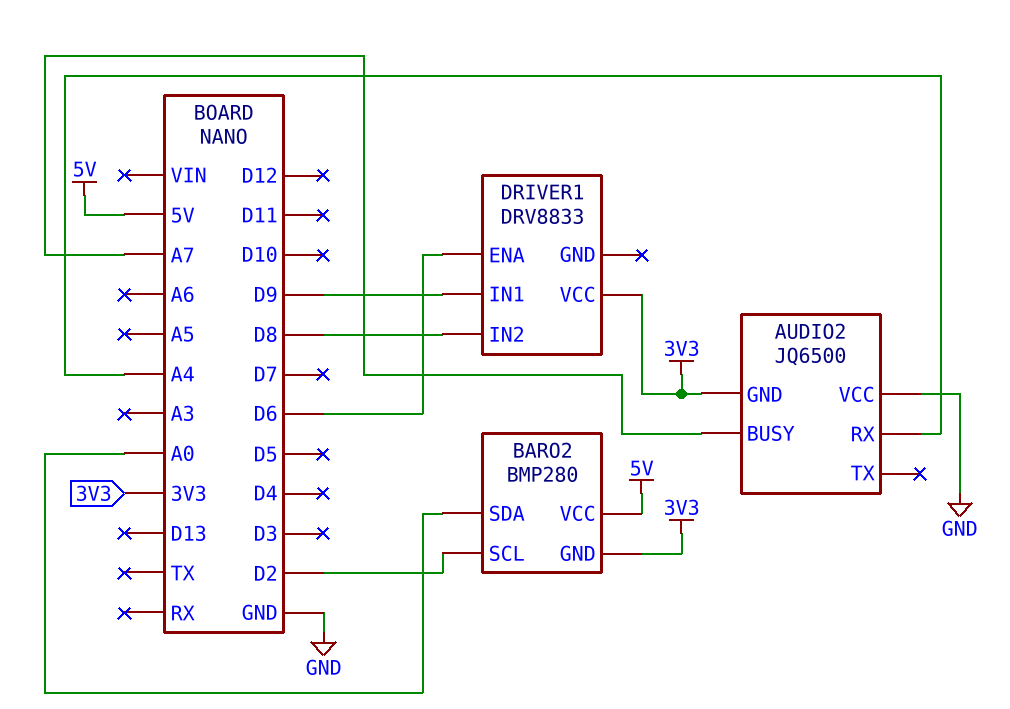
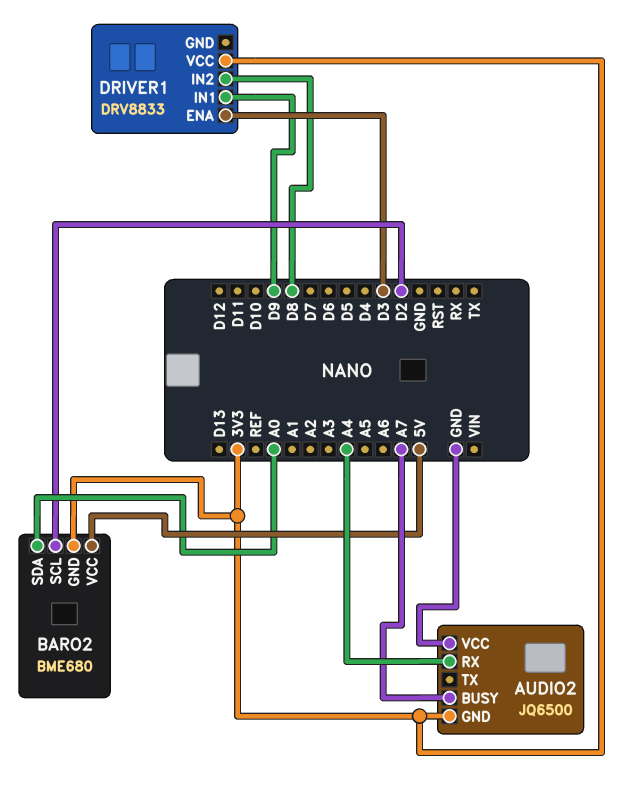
BARO2: BMP280 -> BME680
DRIVER1 pin ENA: D6 -> D3

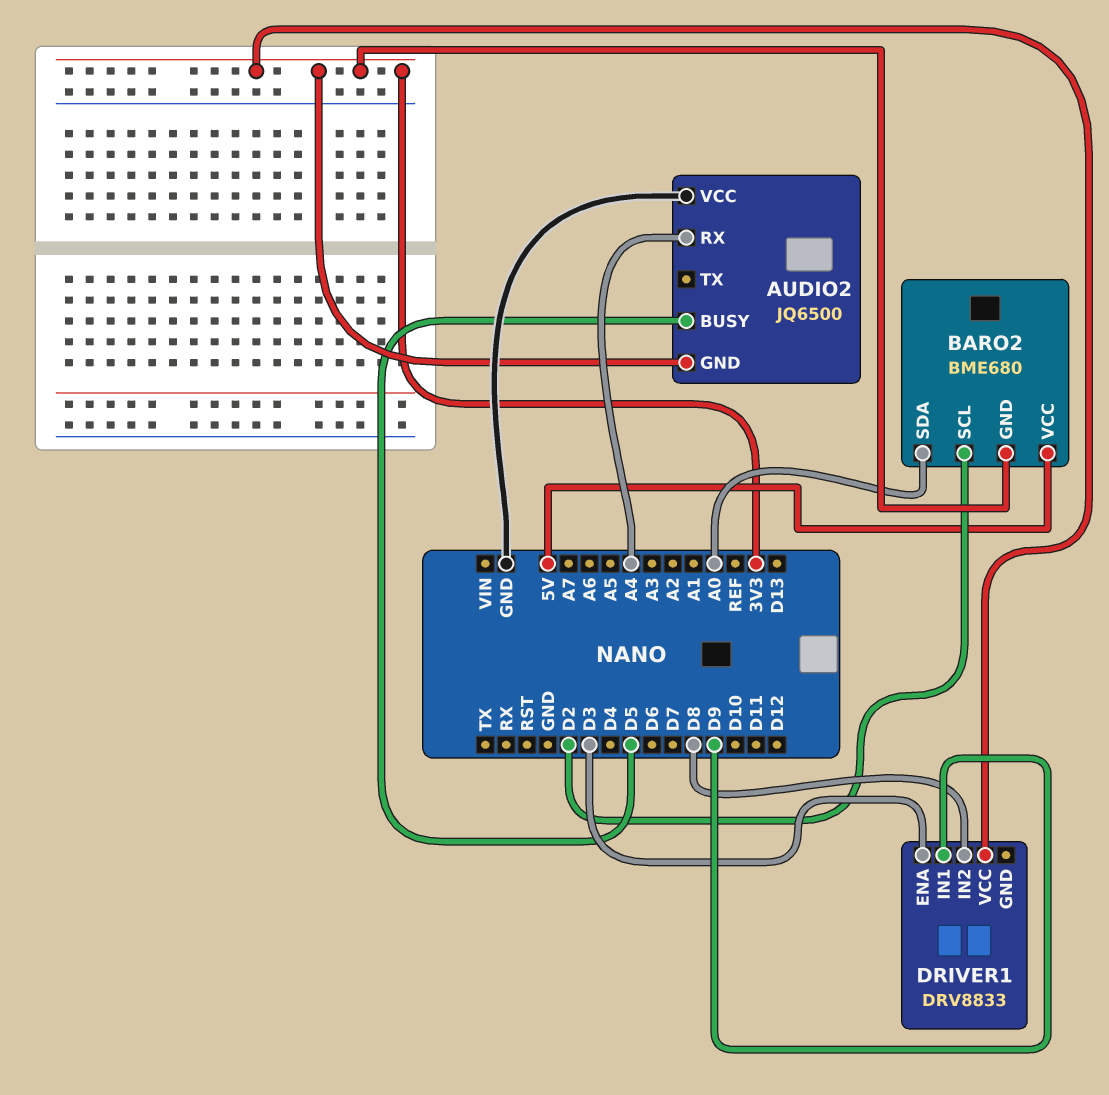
AUDIO2 pin BUSY: A7 -> D5

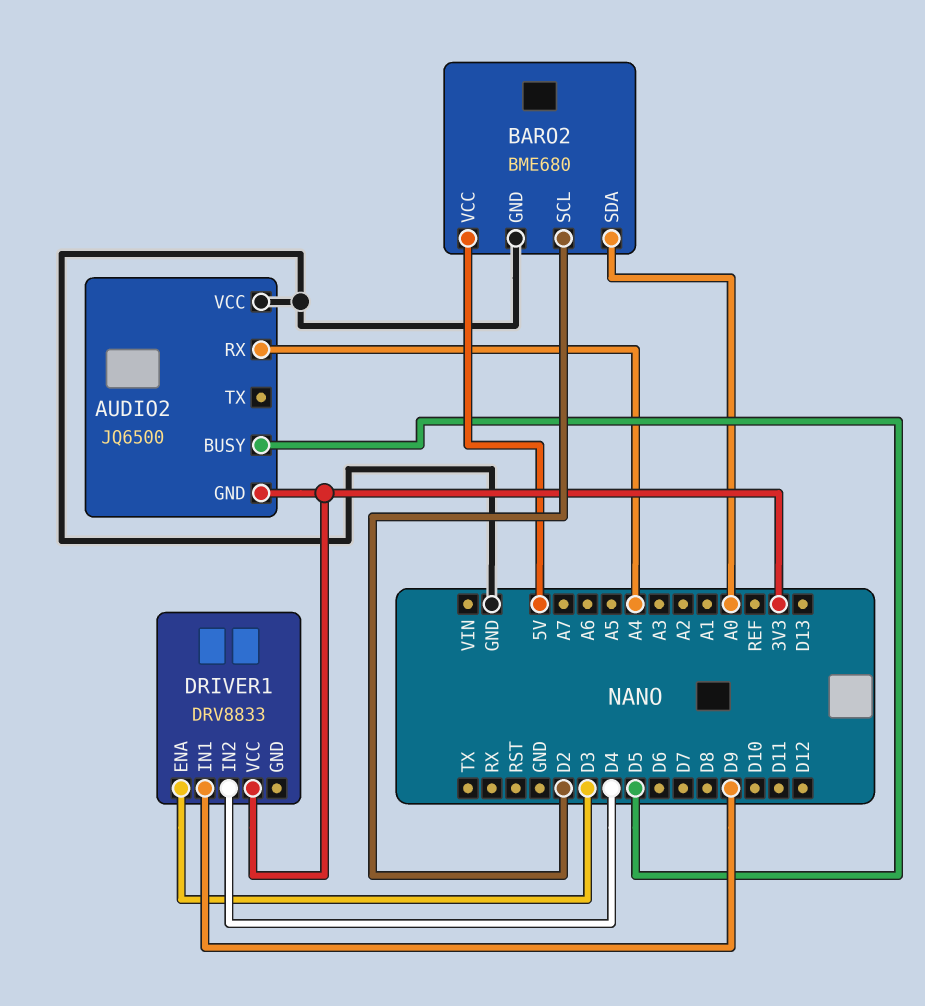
BARO2 pin GND: 3V3 -> GND
DRIVER1 pin IN2: D8 -> D4

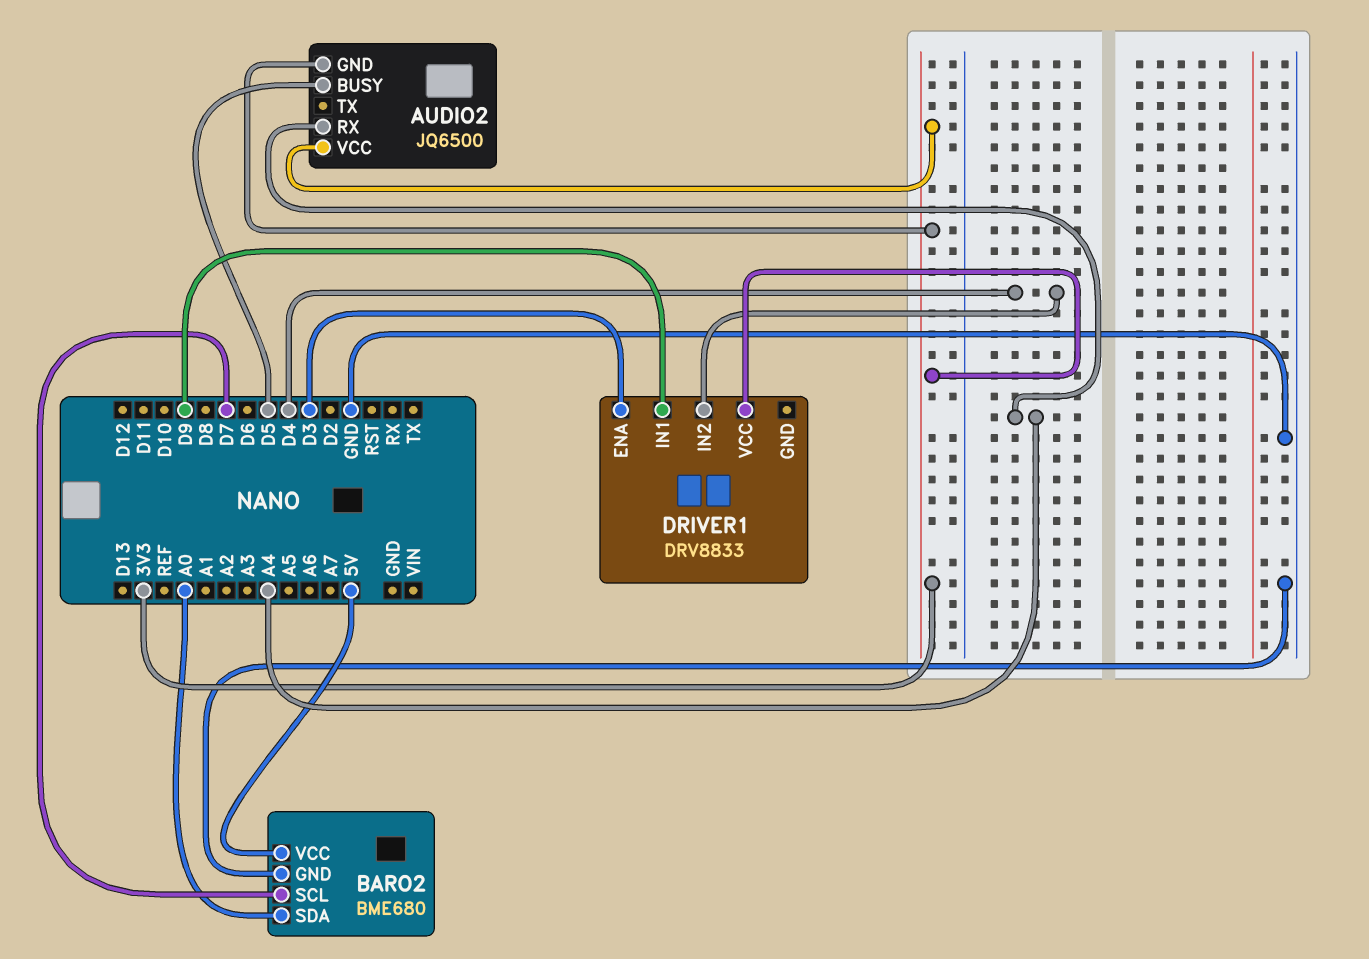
AUDIO2 pin VCC: GND -> 3V3
BARO2 pin SCL: D2 -> D7

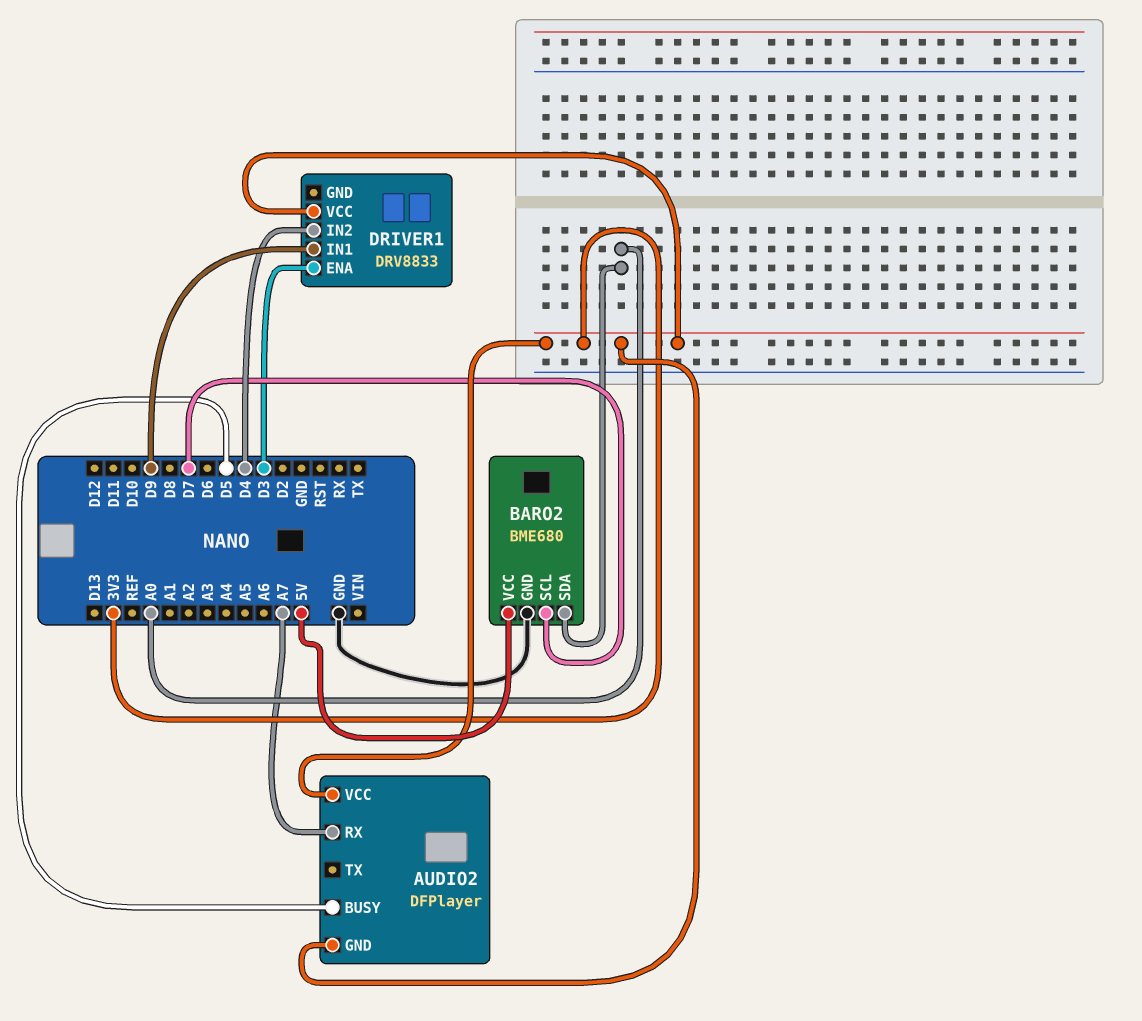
AUDIO2: JQ6500 -> DFPlayer
AUDIO2 pin RX: A4 -> A7

